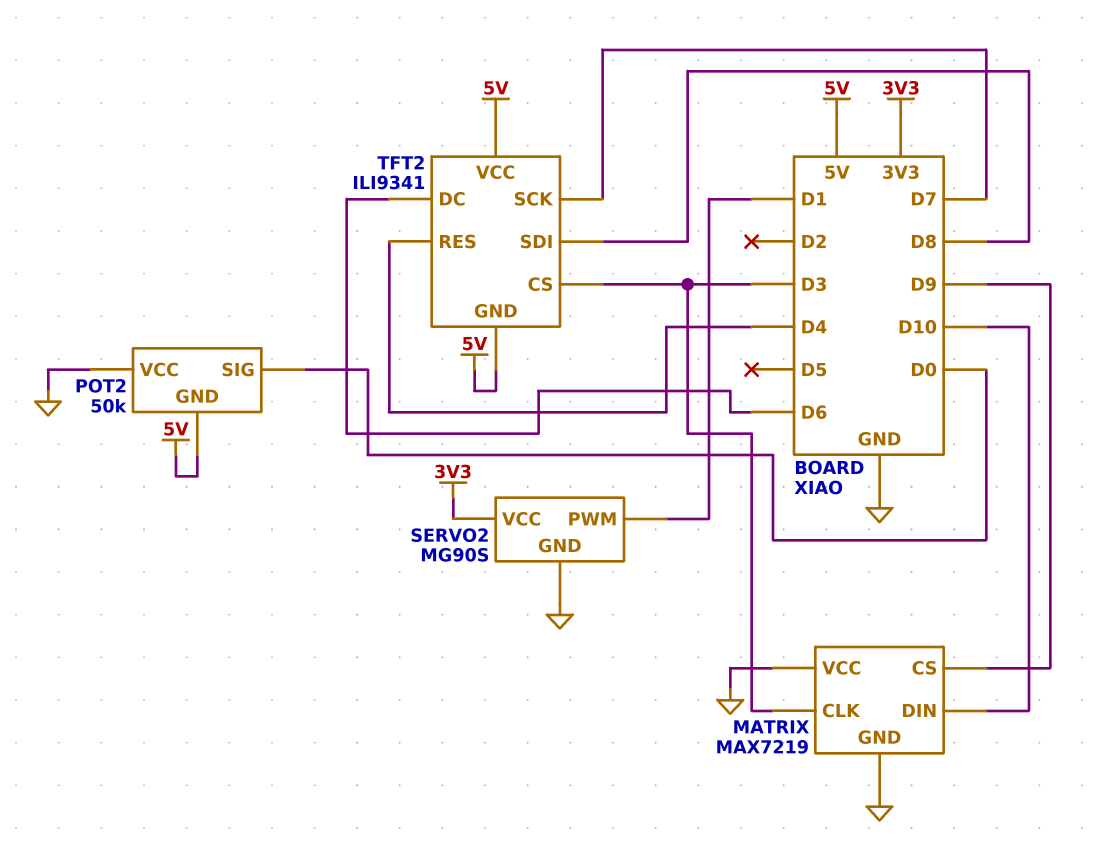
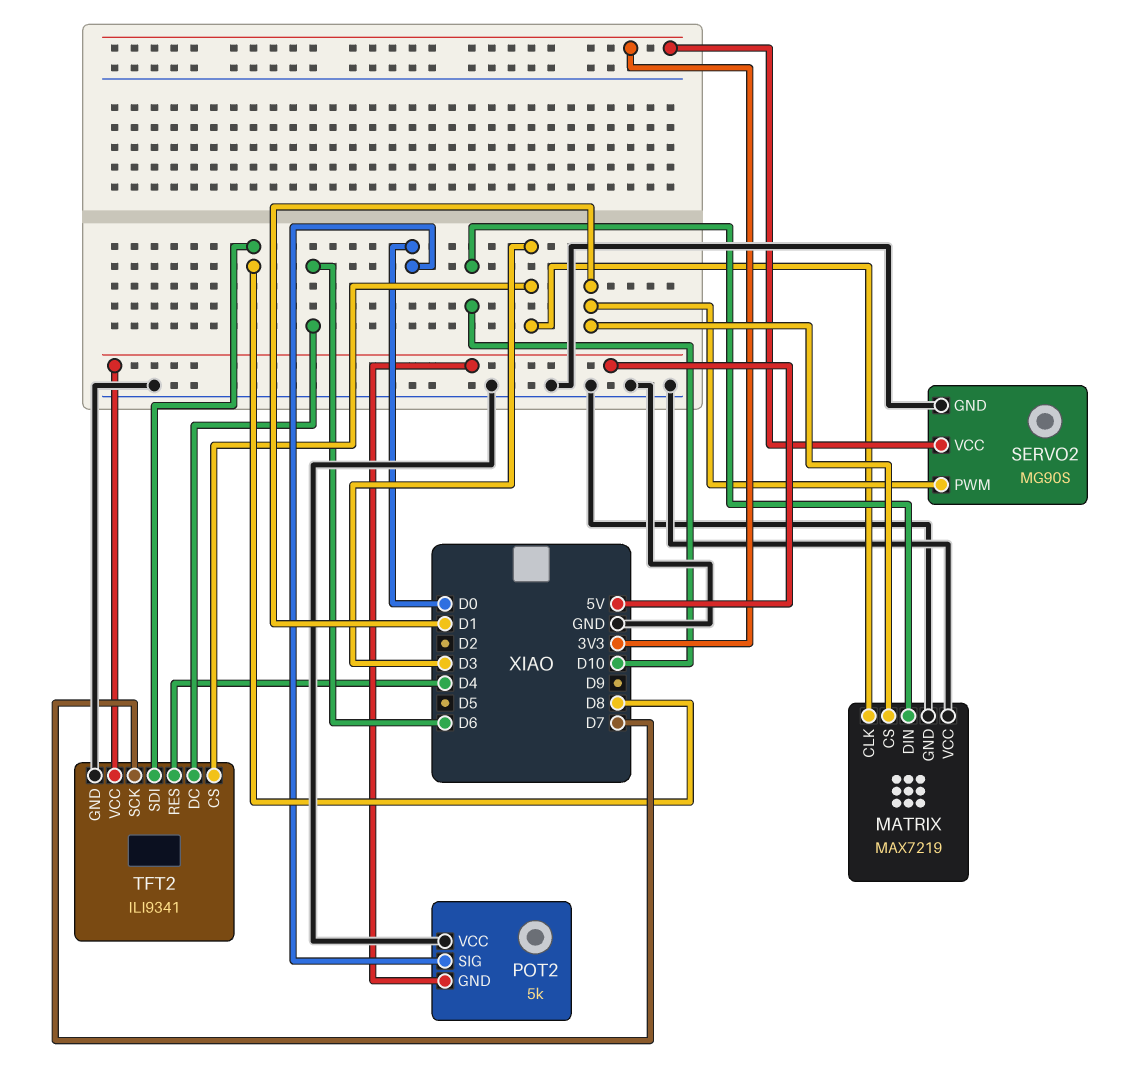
MATRIX pin CS: D9 -> D1
POT2: 50k -> 5k
TFT2 pin GND: 5V -> GND

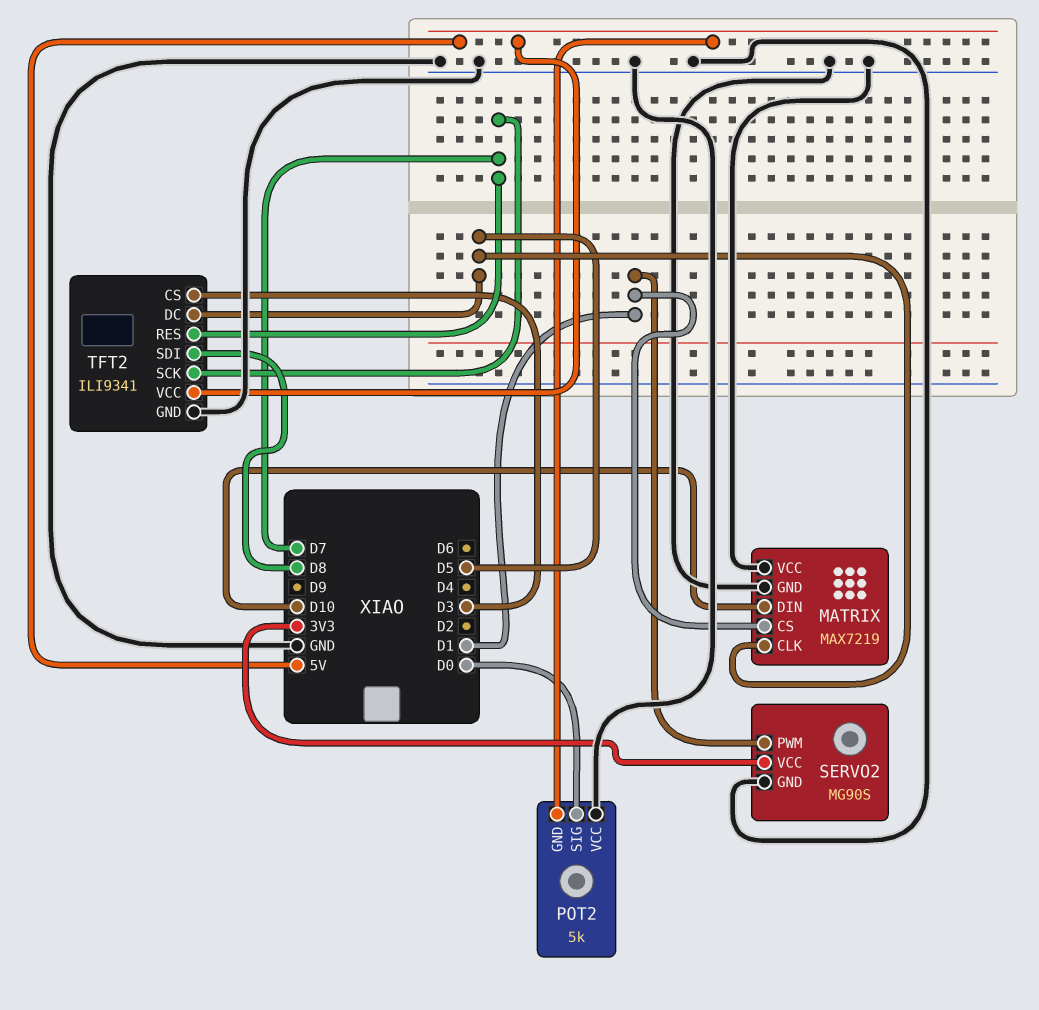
MATRIX pin CLK: D3 -> D5
TFT2 pin DC: D6 -> D5
TFT2 pin RES: D4 -> D7

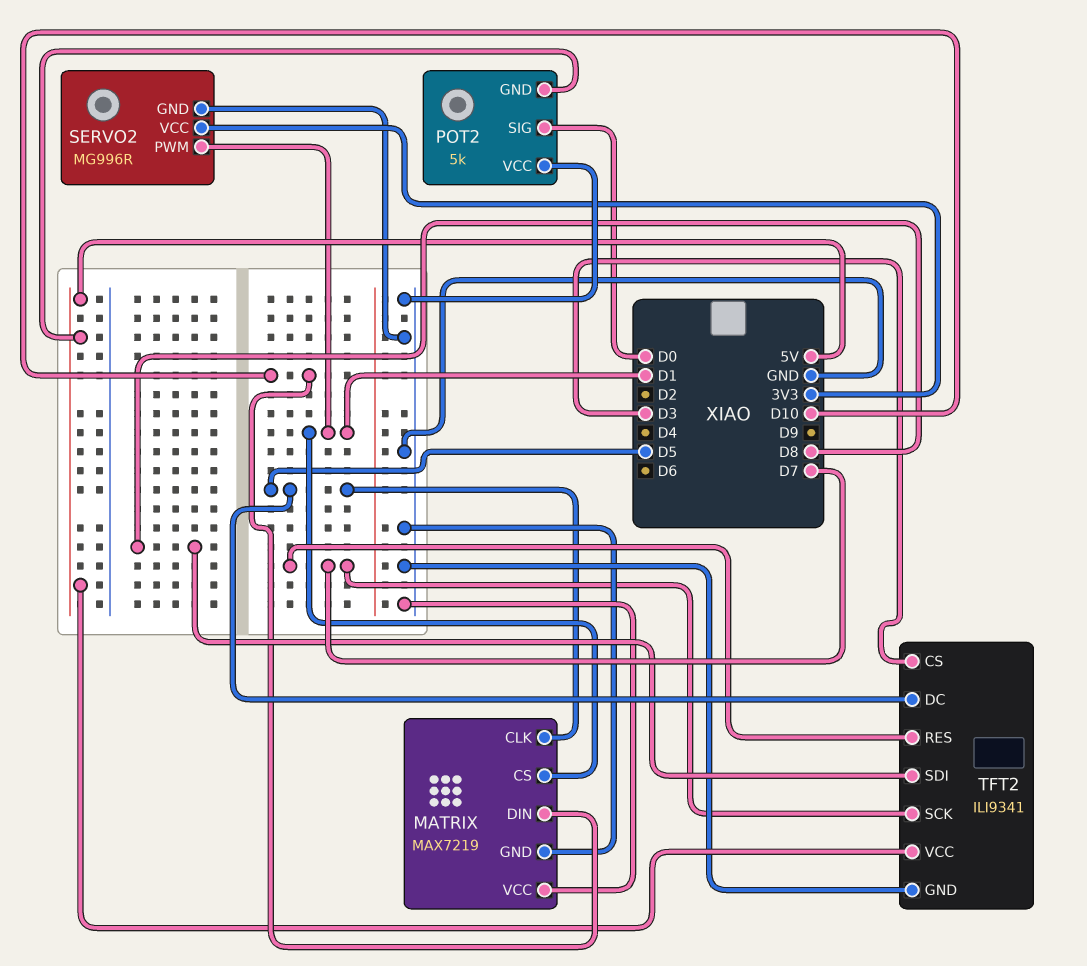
SERVO2: MG90S -> MG996R

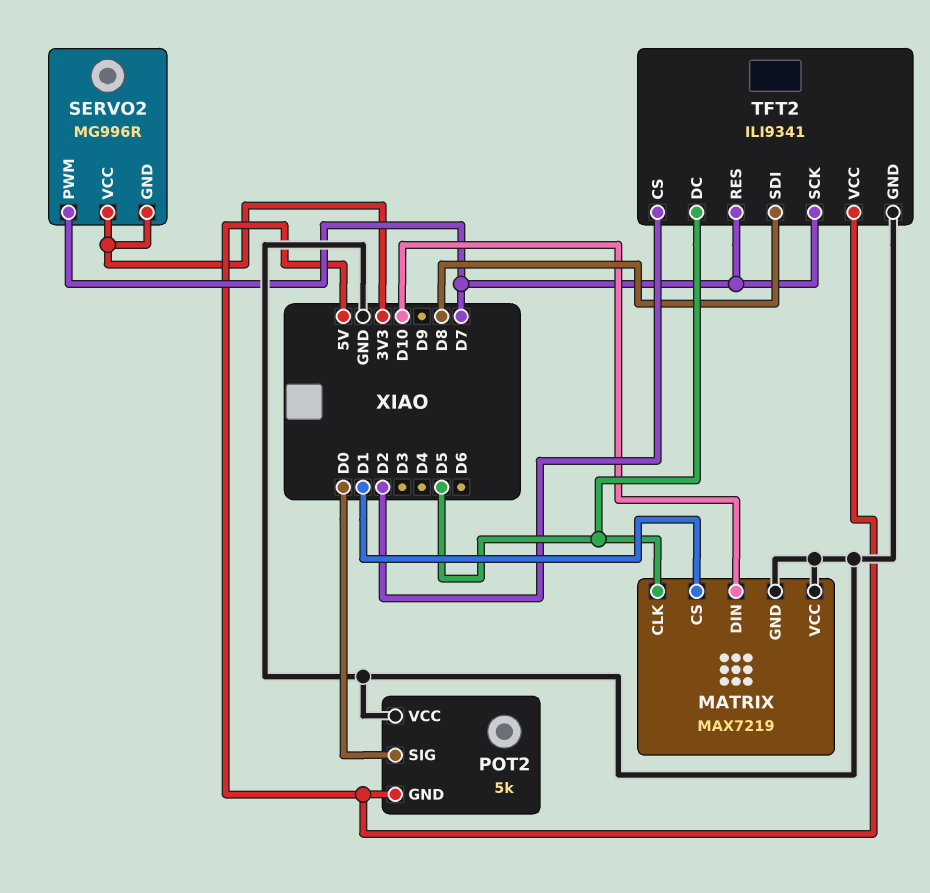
SERVO2 pin GND: GND -> 3V3
SERVO2 pin PWM: D1 -> D7
TFT2 pin CS: D3 -> D2

